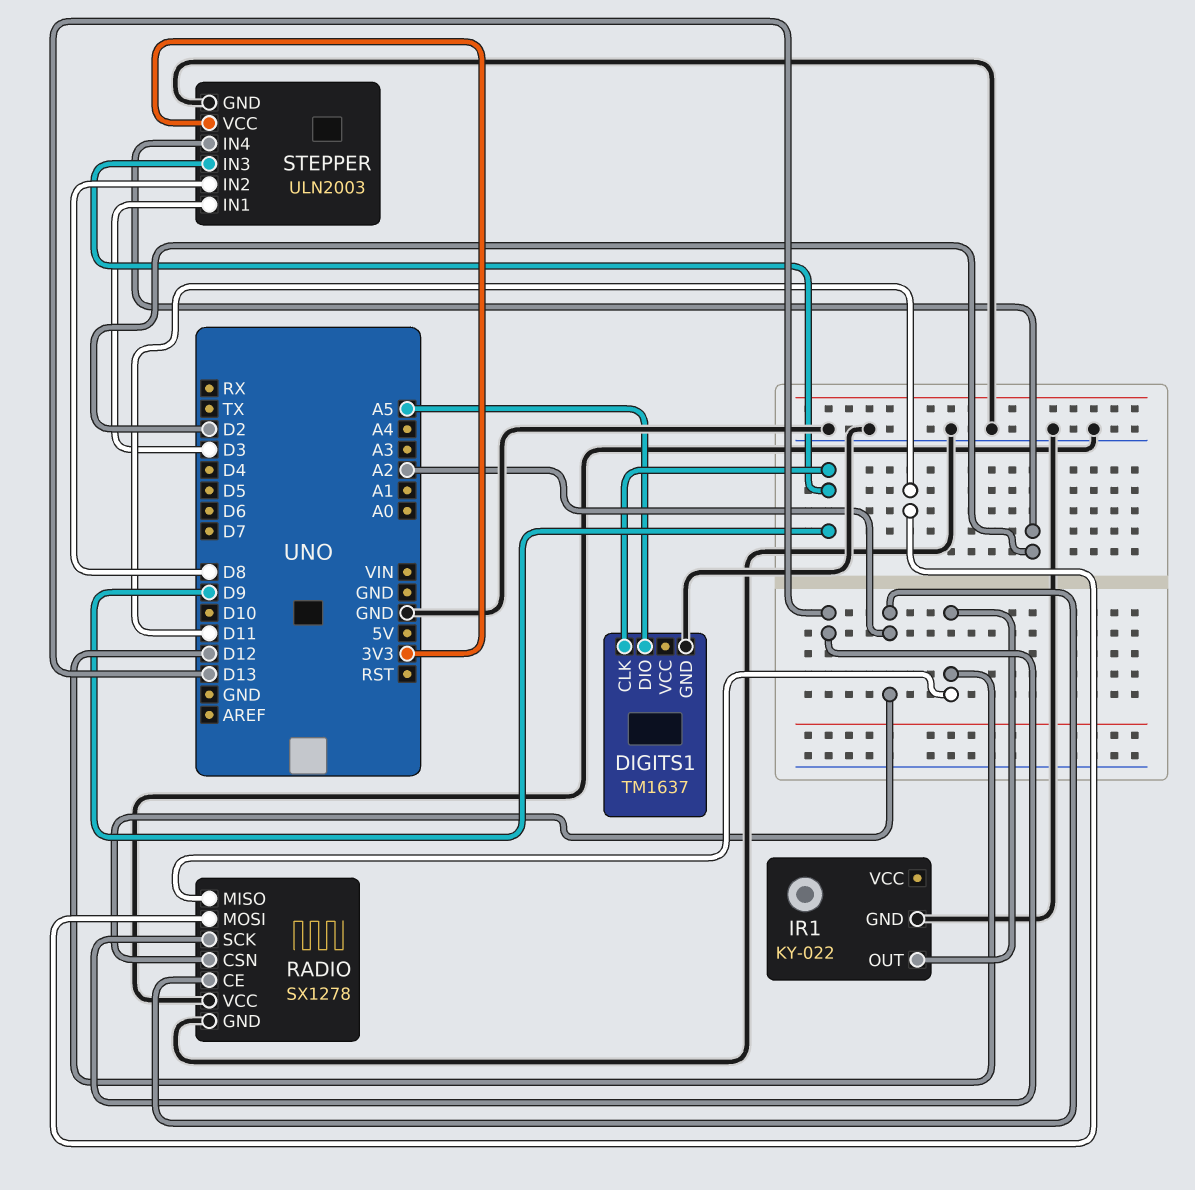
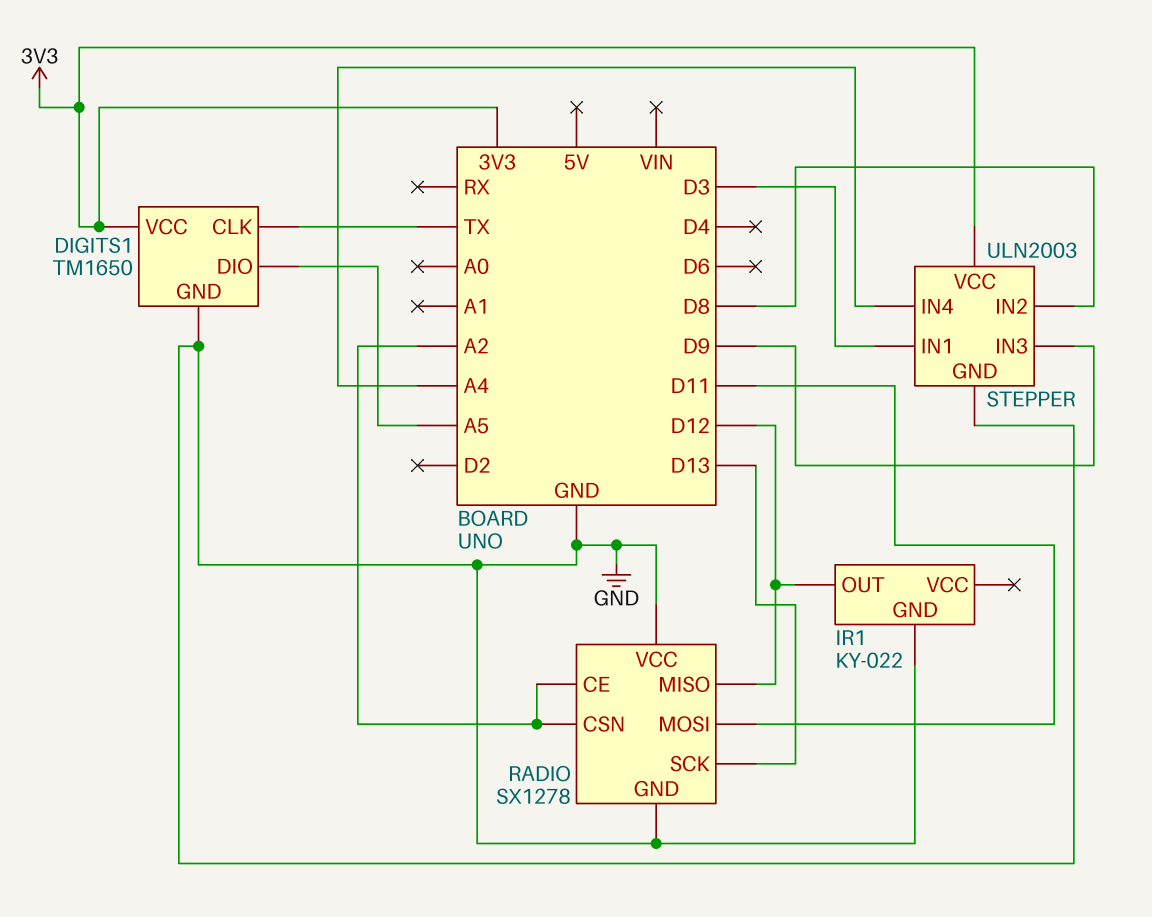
DIGITS1: TM1637 -> TM1650
DIGITS1 pin CLK: D9 -> TX
DIGITS1 pin VCC: none -> 3V3
STEPPER pin IN4: D2 -> A4

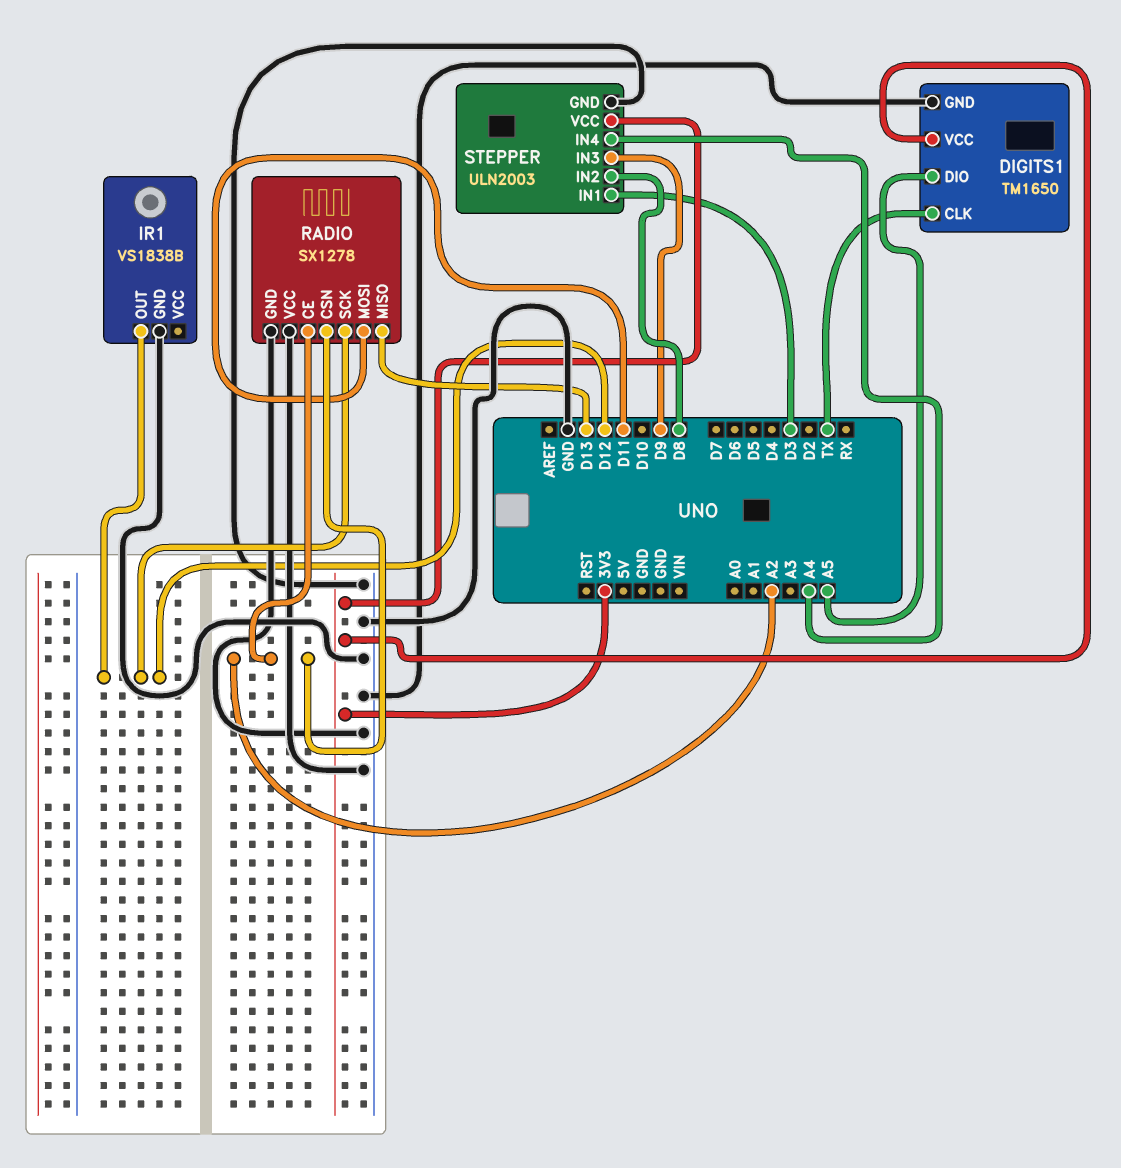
IR1: KY-022 -> VS1838B
RADIO pin MISO: D12 -> D13
RADIO pin SCK: D13 -> D12

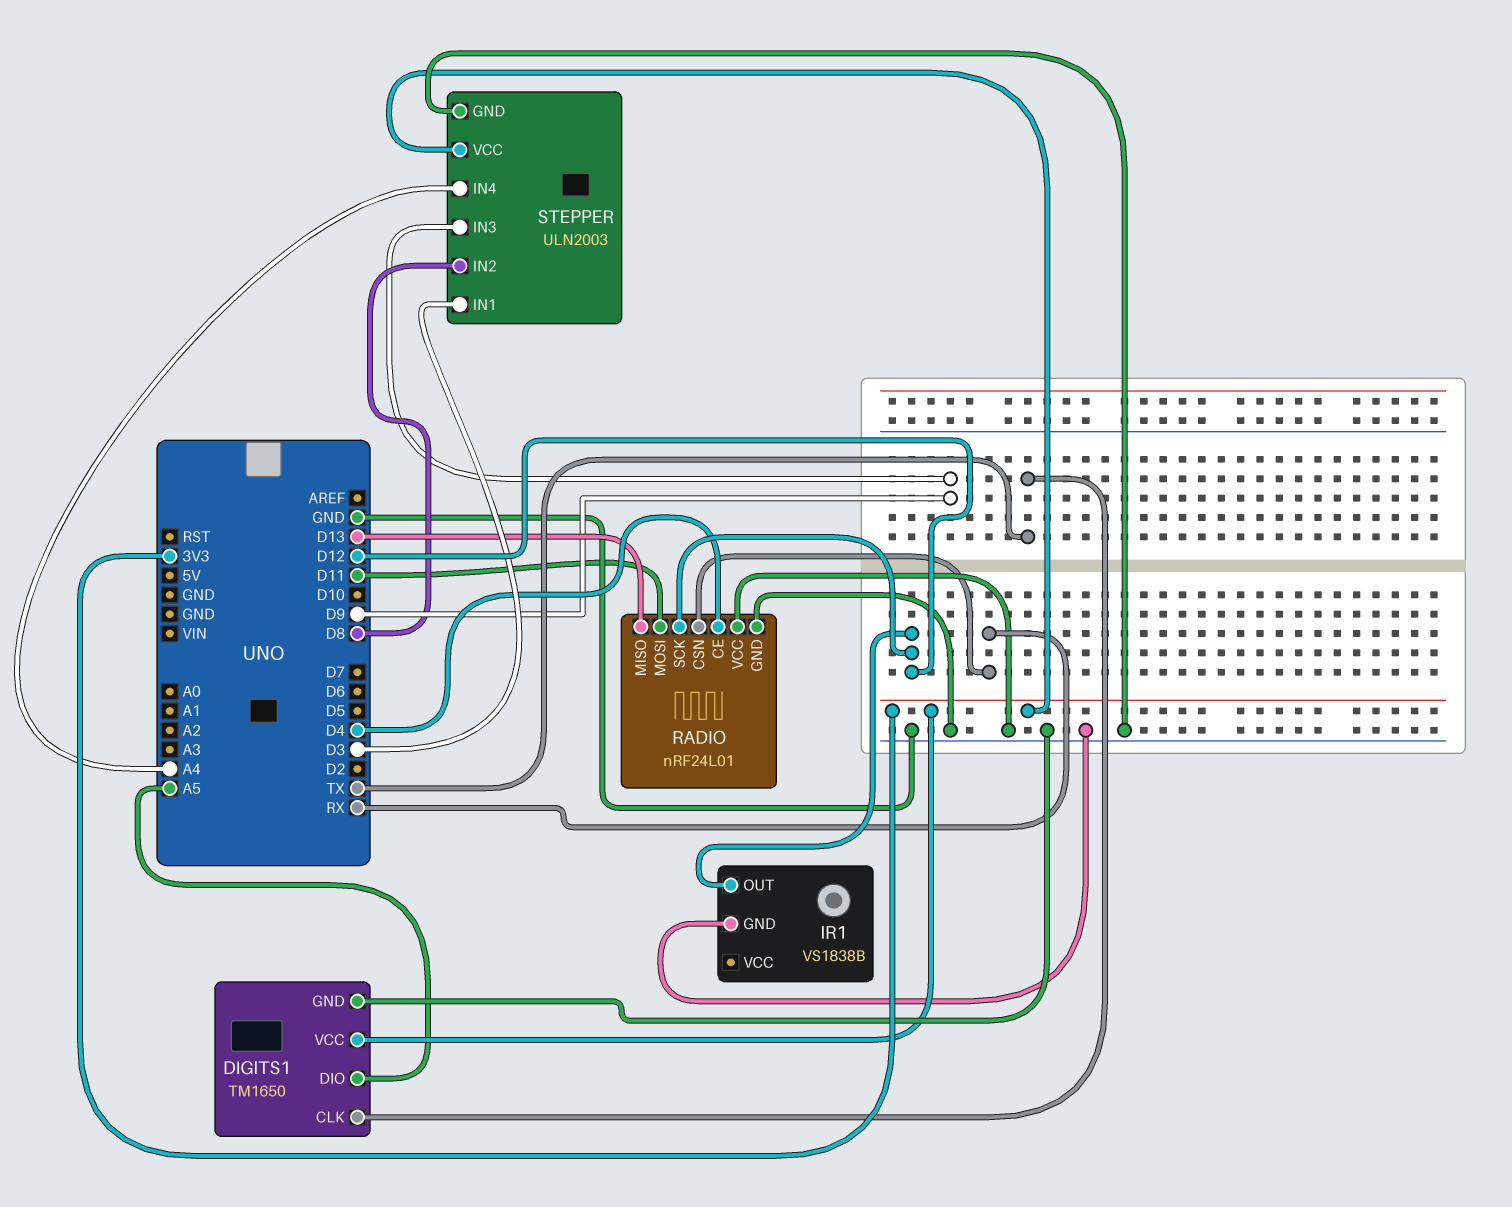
RADIO: SX1278 -> nRF24L01
RADIO pin CE: A2 -> D4
RADIO pin CSN: A2 -> RX

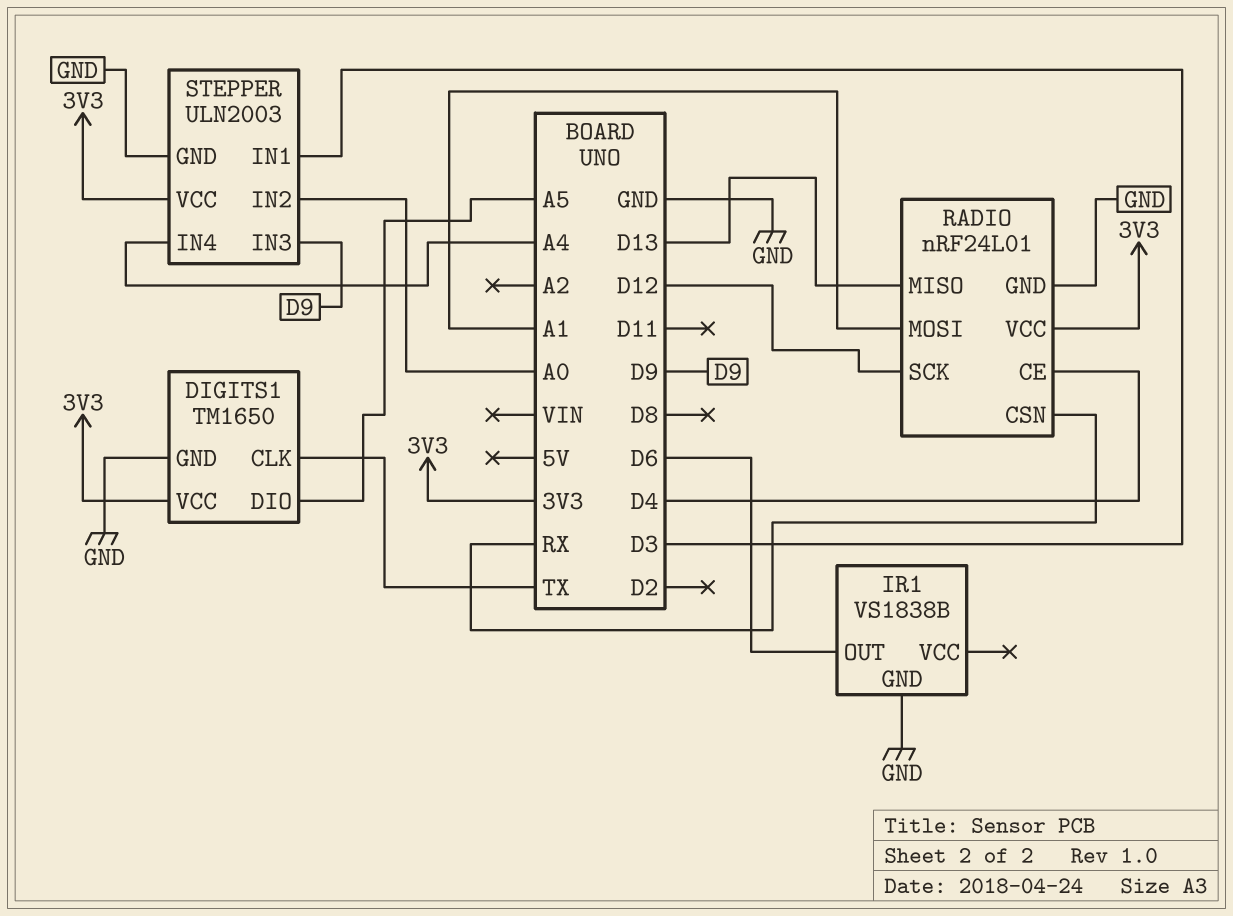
IR1 pin OUT: D12 -> D6
RADIO pin MOSI: D11 -> A1
RADIO pin VCC: GND -> 3V3
STEPPER pin IN2: D8 -> A0

